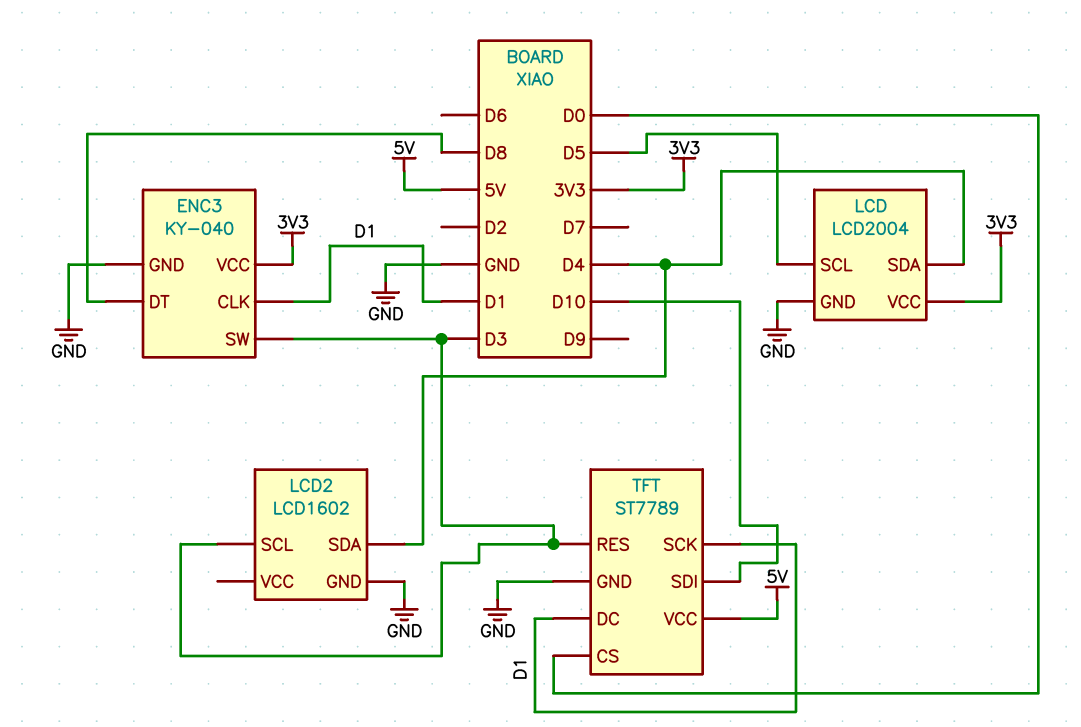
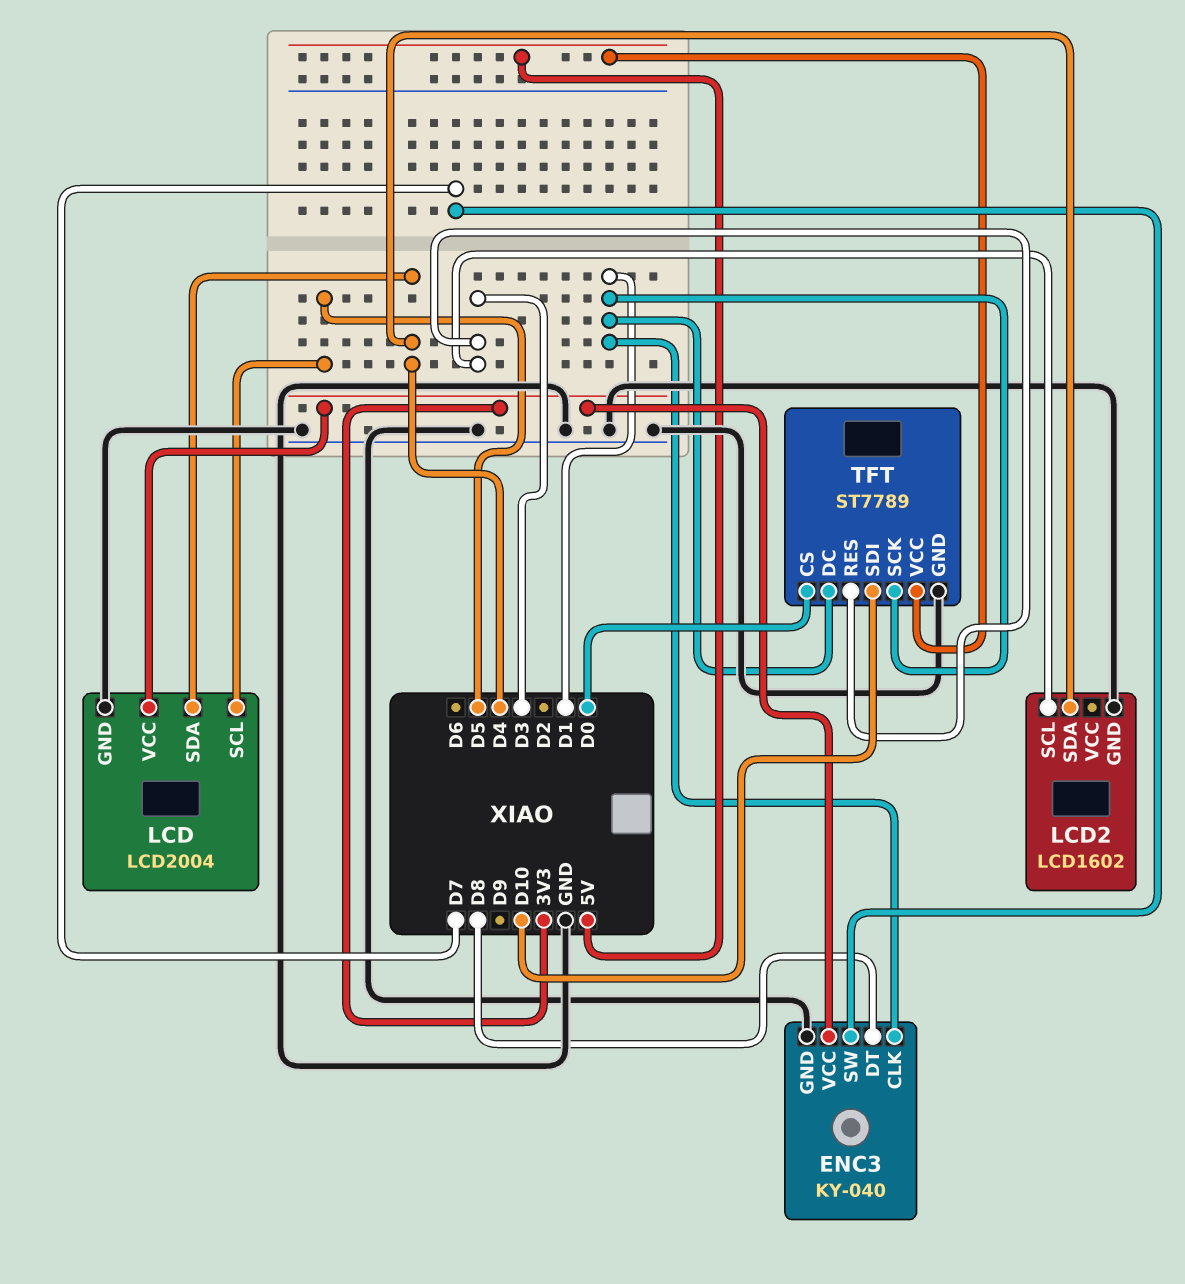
ENC3 pin SW: D3 -> D7

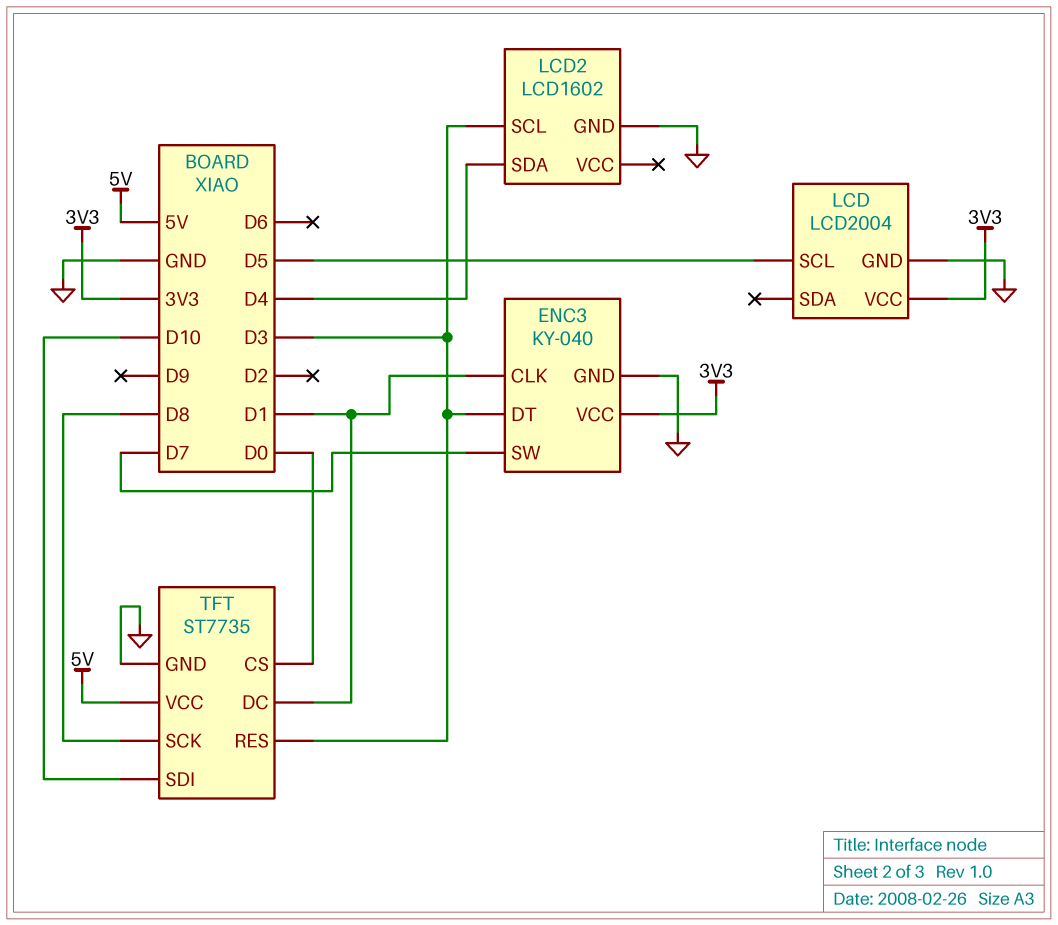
ENC3 pin DT: D8 -> D3
LCD pin SDA: D4 -> none
TFT: ST7789 -> ST7735
TFT pin SCK: D1 -> D8

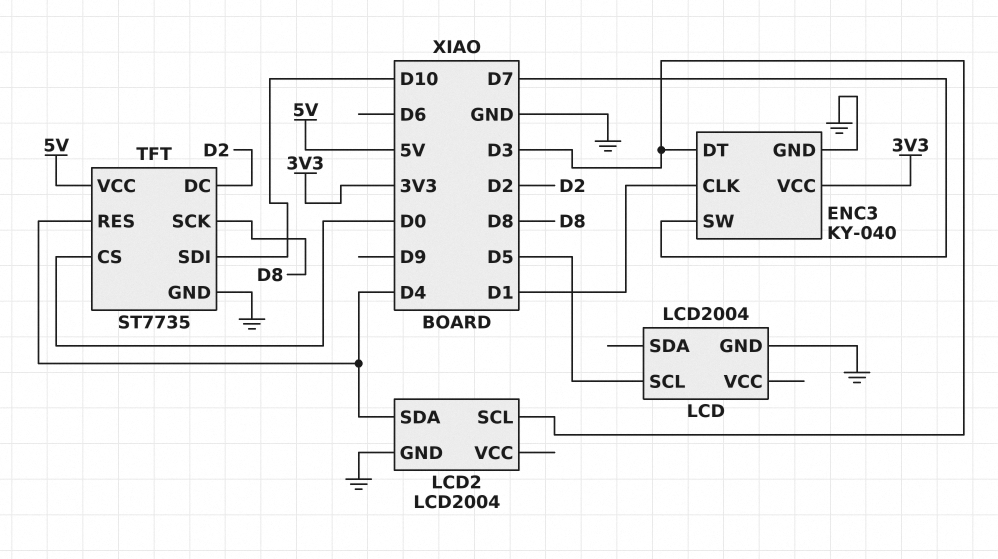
LCD pin VCC: 3V3 -> none
LCD2: LCD1602 -> LCD2004
TFT pin DC: D1 -> D2
TFT pin RES: D3 -> D4

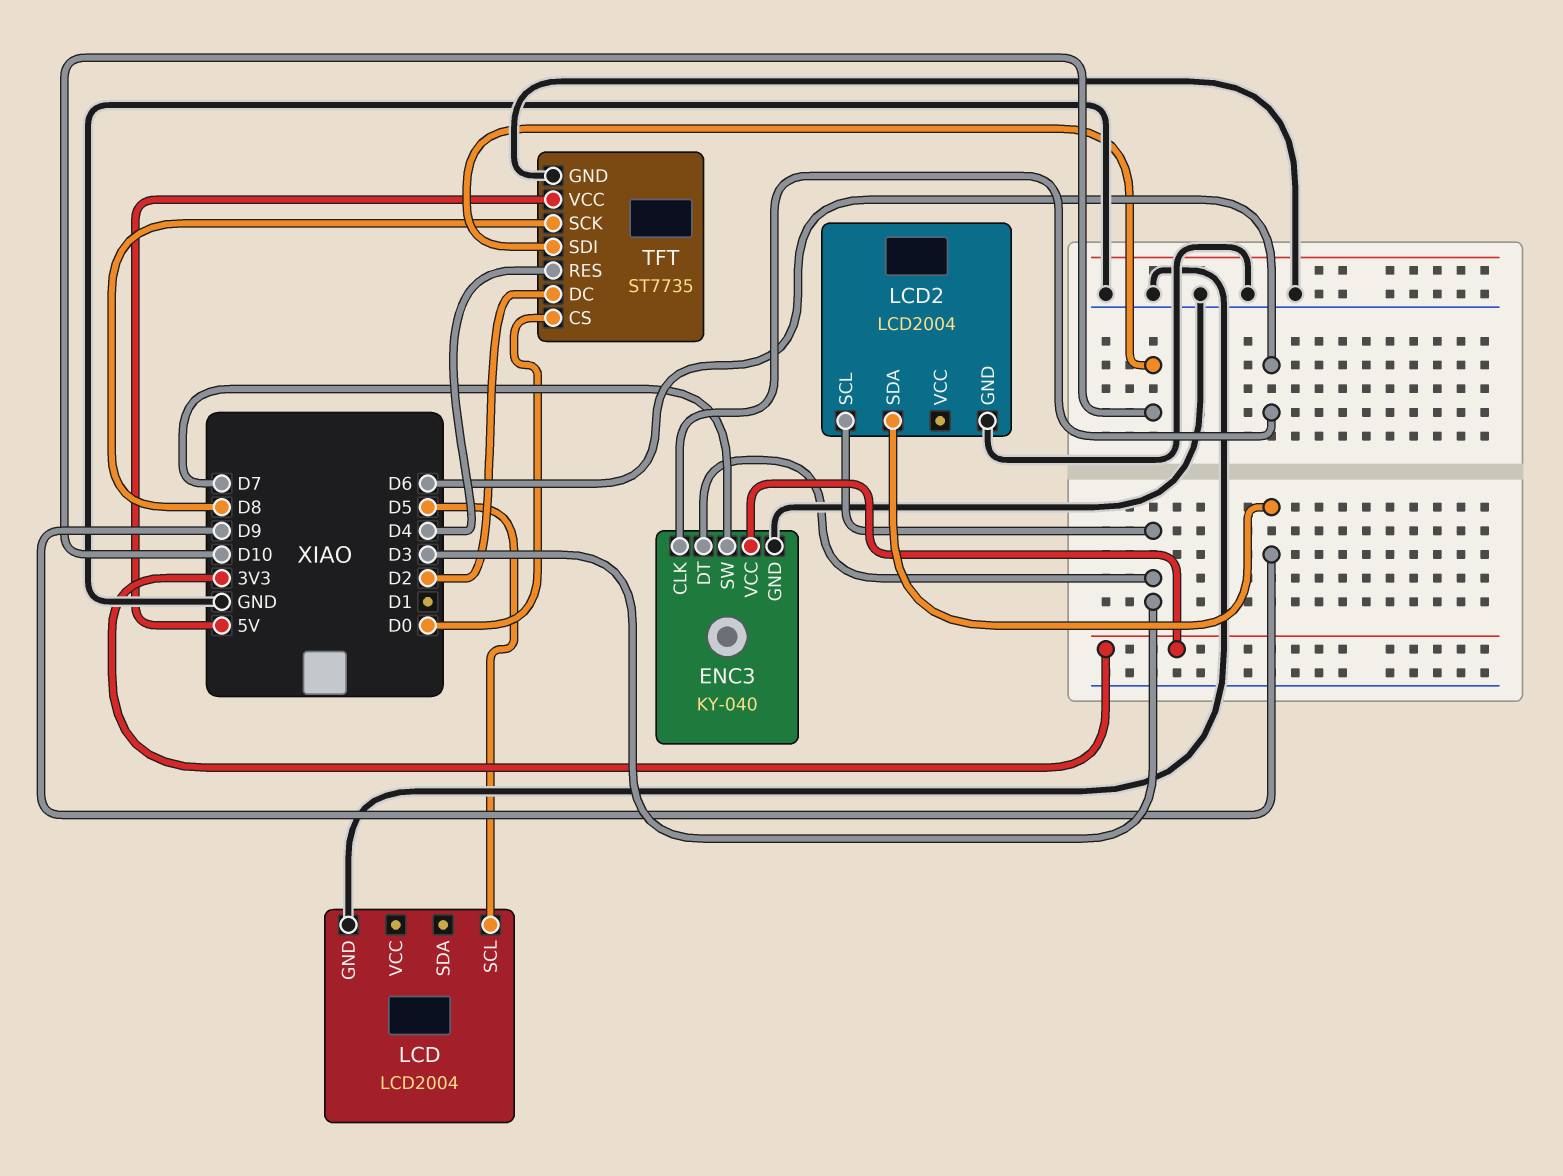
ENC3 pin CLK: D1 -> D6
LCD2 pin SDA: D4 -> D9

